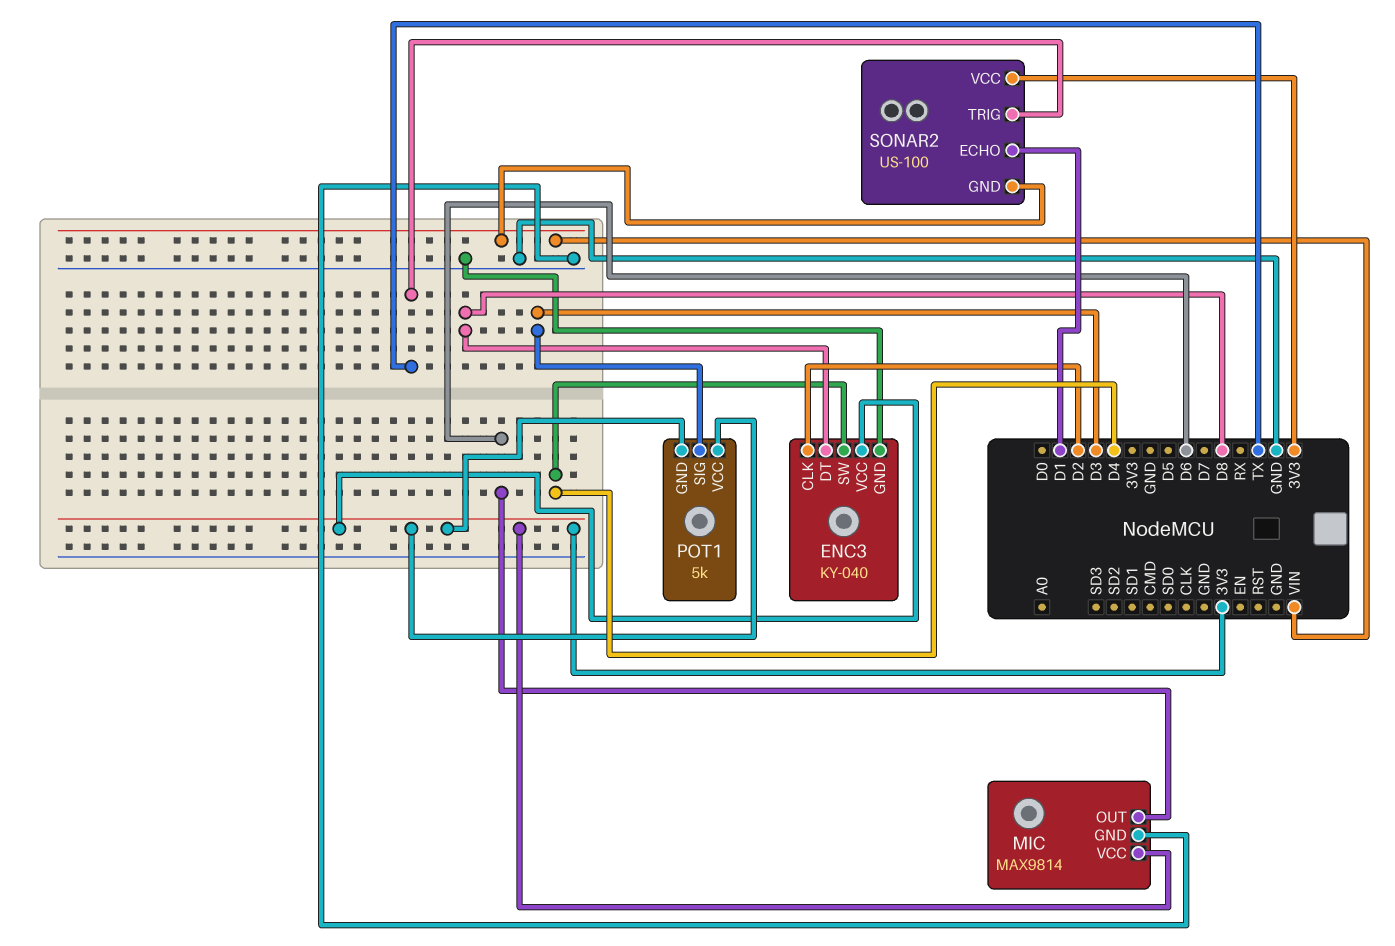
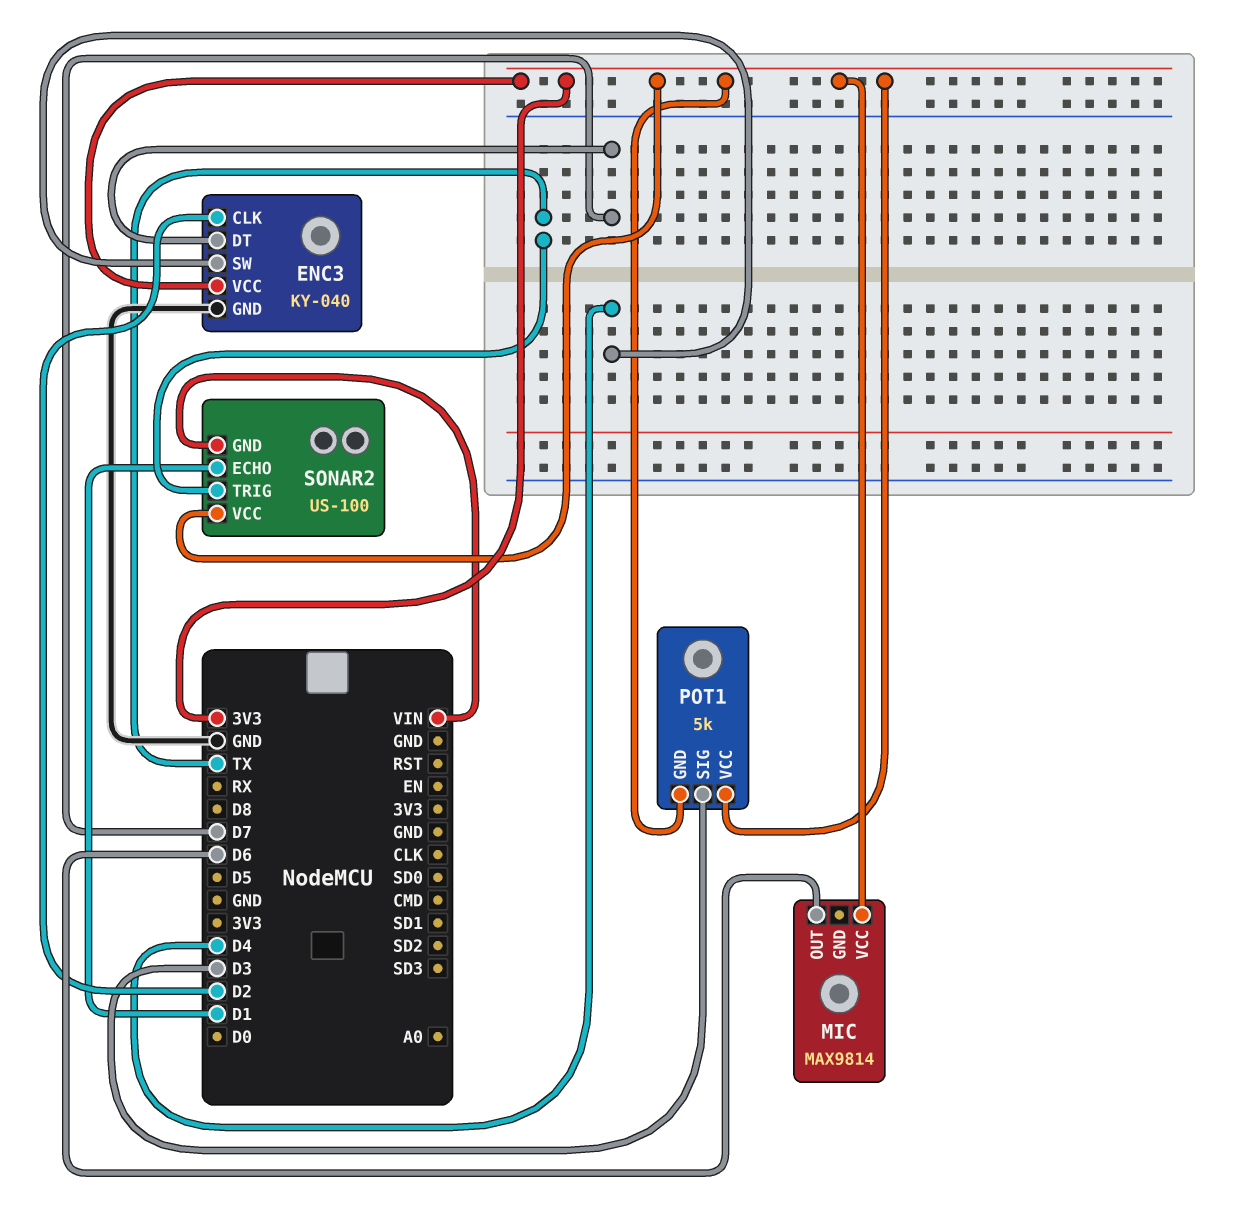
ENC3 pin DT: D8 -> D7
MIC pin GND: GND -> none

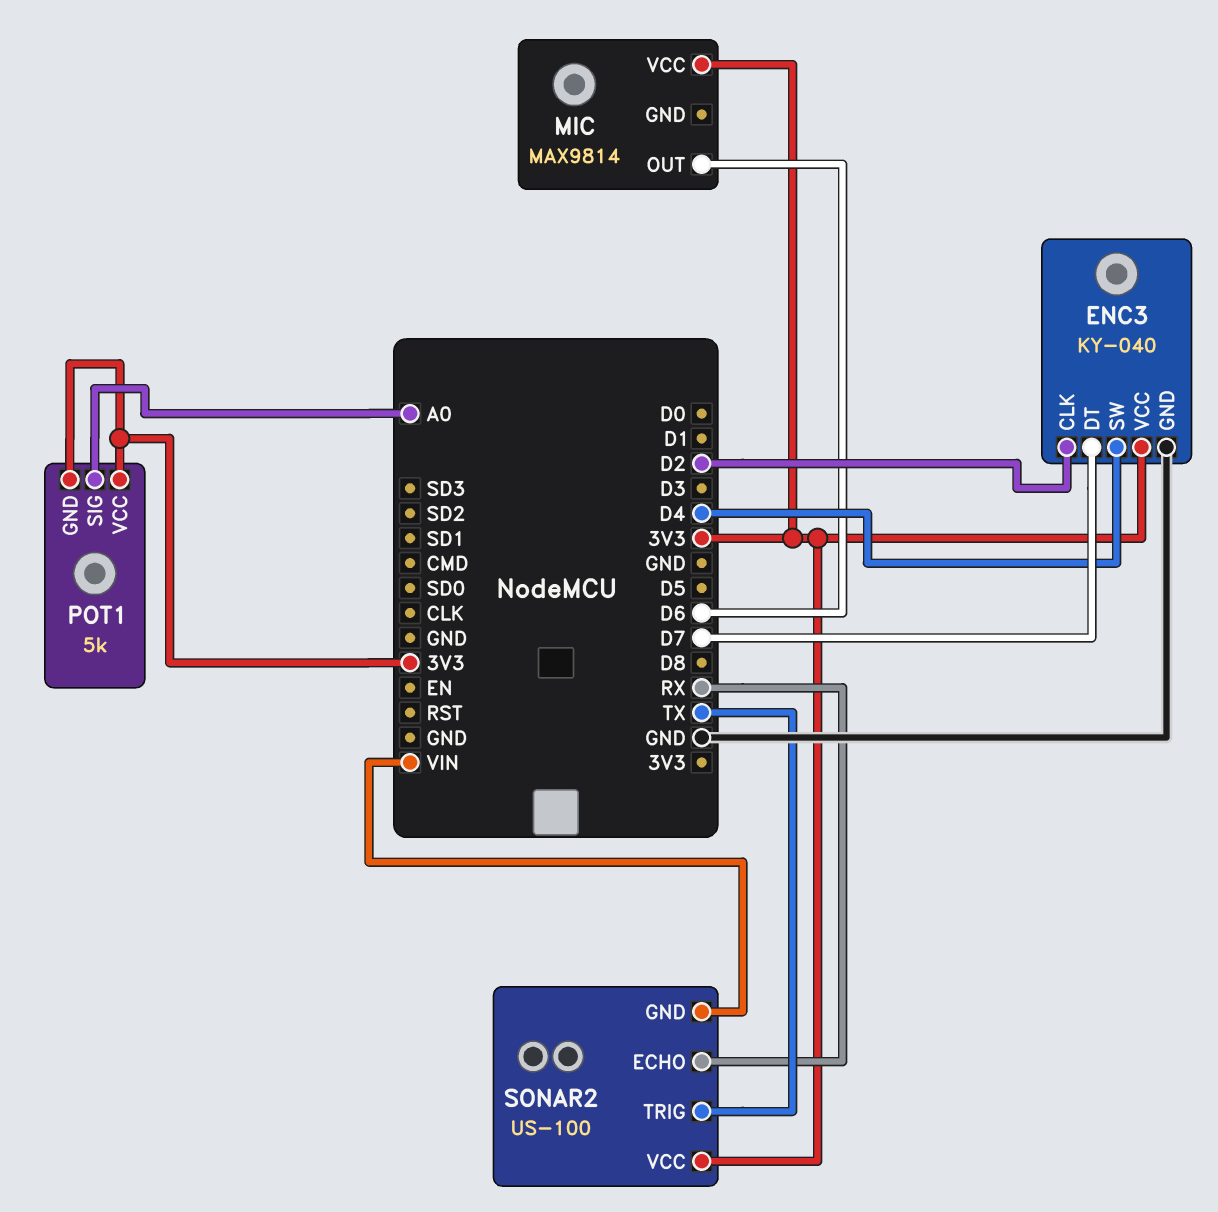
POT1 pin SIG: D3 -> A0
SONAR2 pin ECHO: D1 -> RX

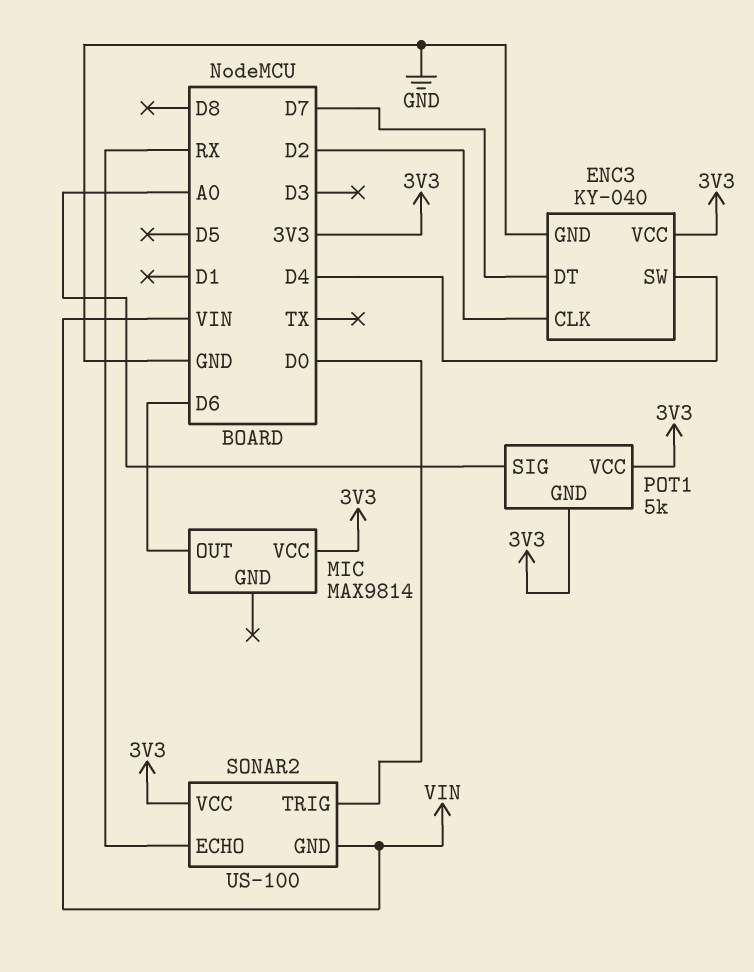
SONAR2 pin TRIG: TX -> D0

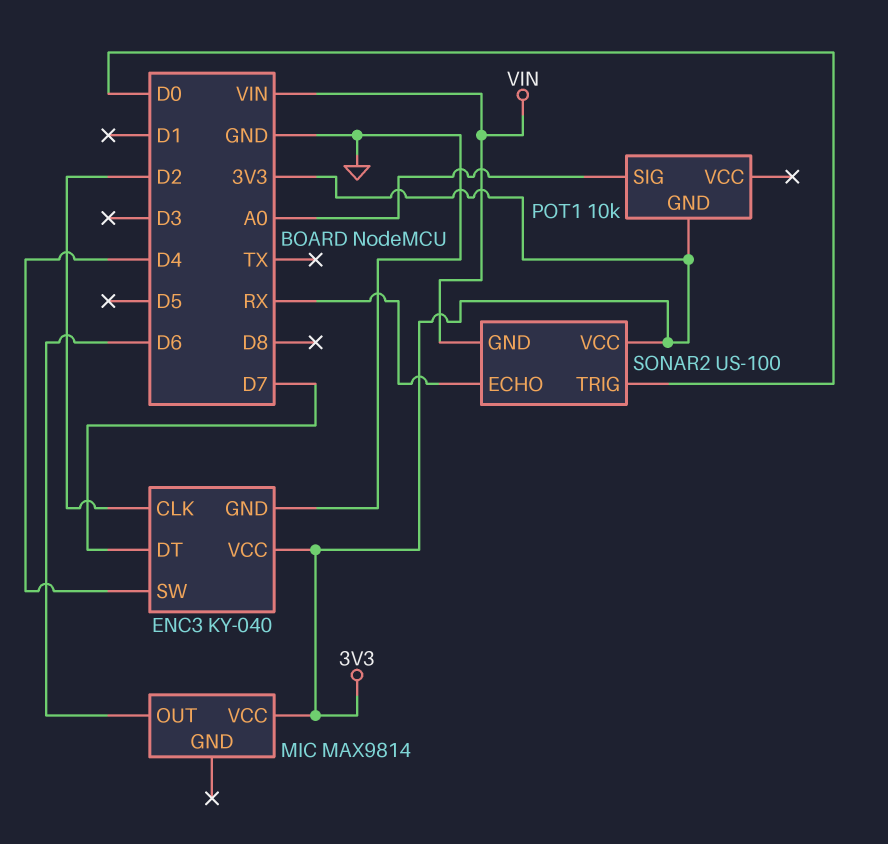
POT1: 5k -> 10k
POT1 pin VCC: 3V3 -> none

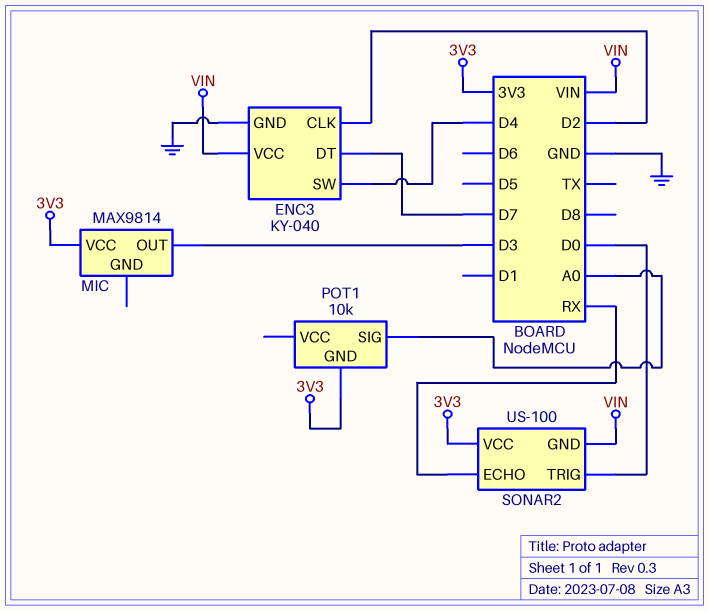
ENC3 pin VCC: 3V3 -> VIN
MIC pin OUT: D6 -> D3

